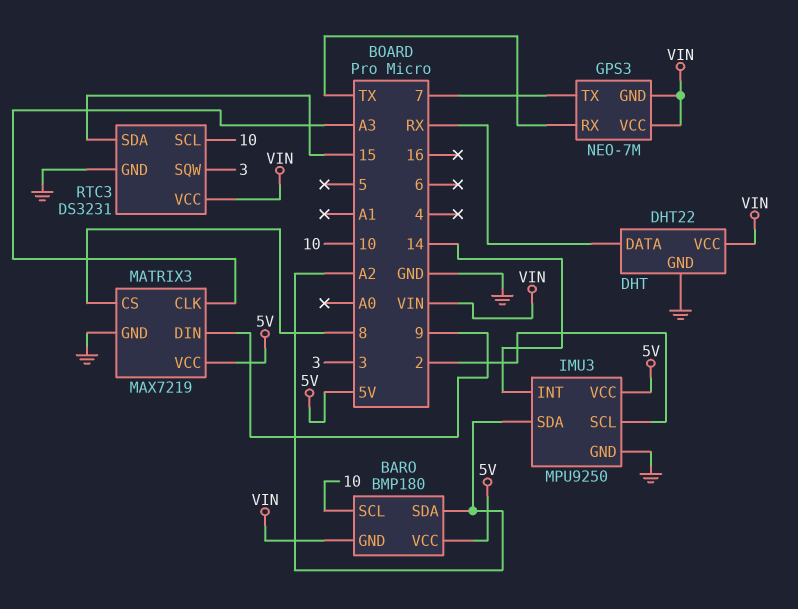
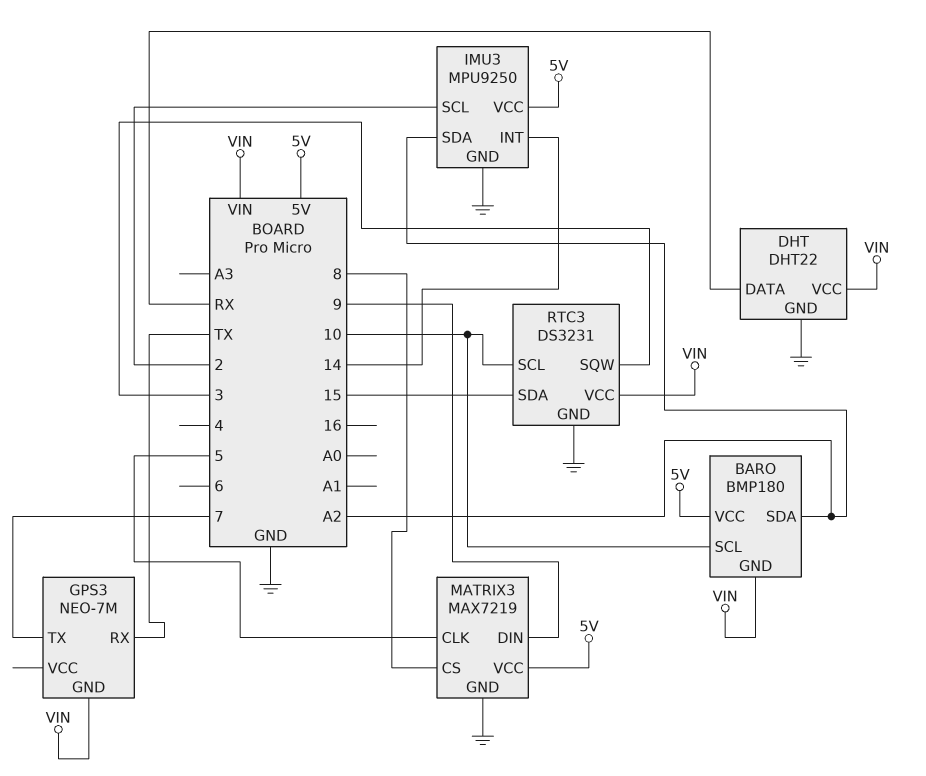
GPS3 pin VCC: VIN -> none
MATRIX3 pin CLK: A3 -> 5

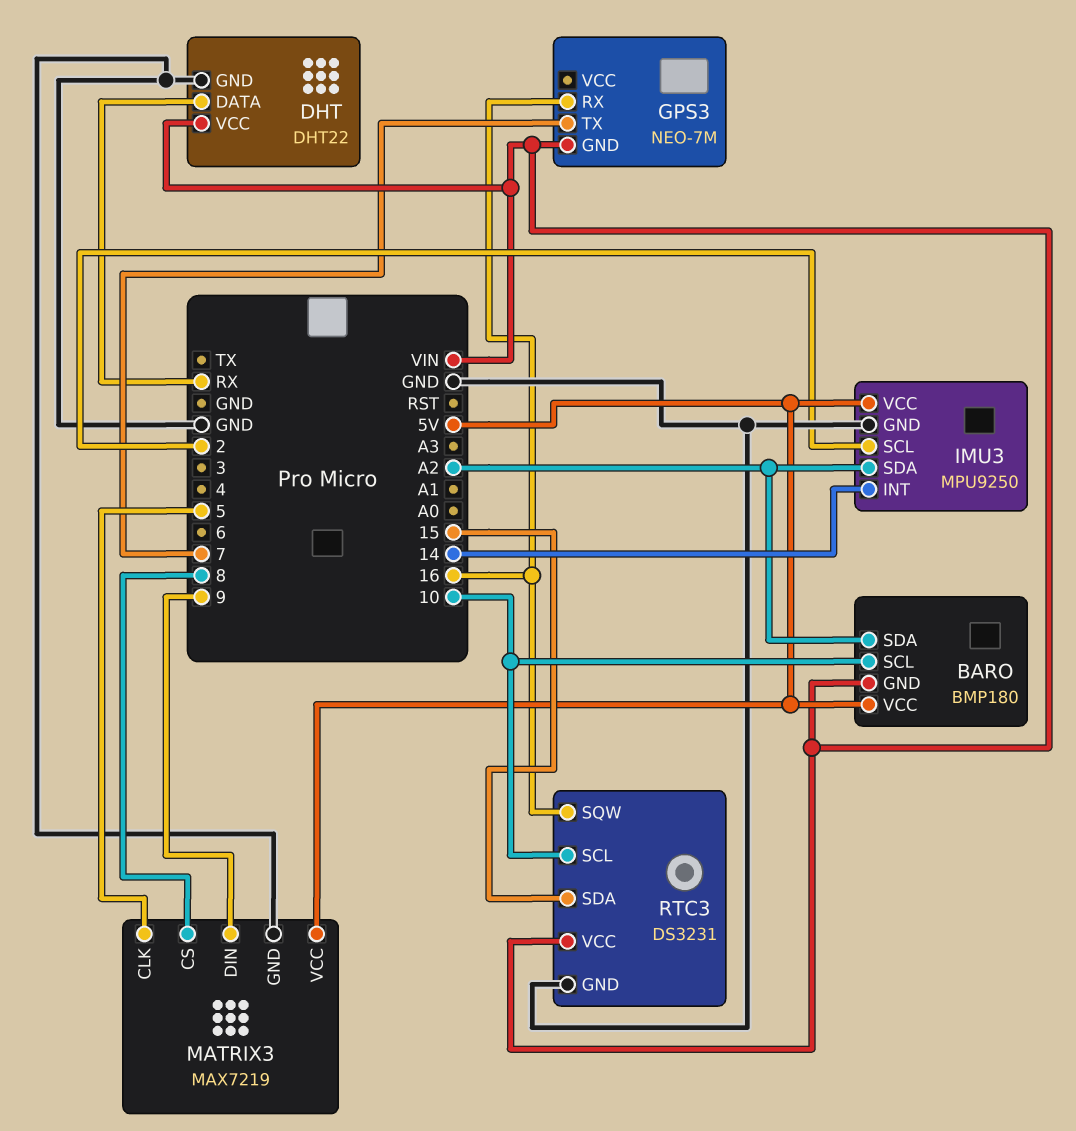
GPS3 pin RX: TX -> 16
RTC3 pin SQW: 3 -> 16

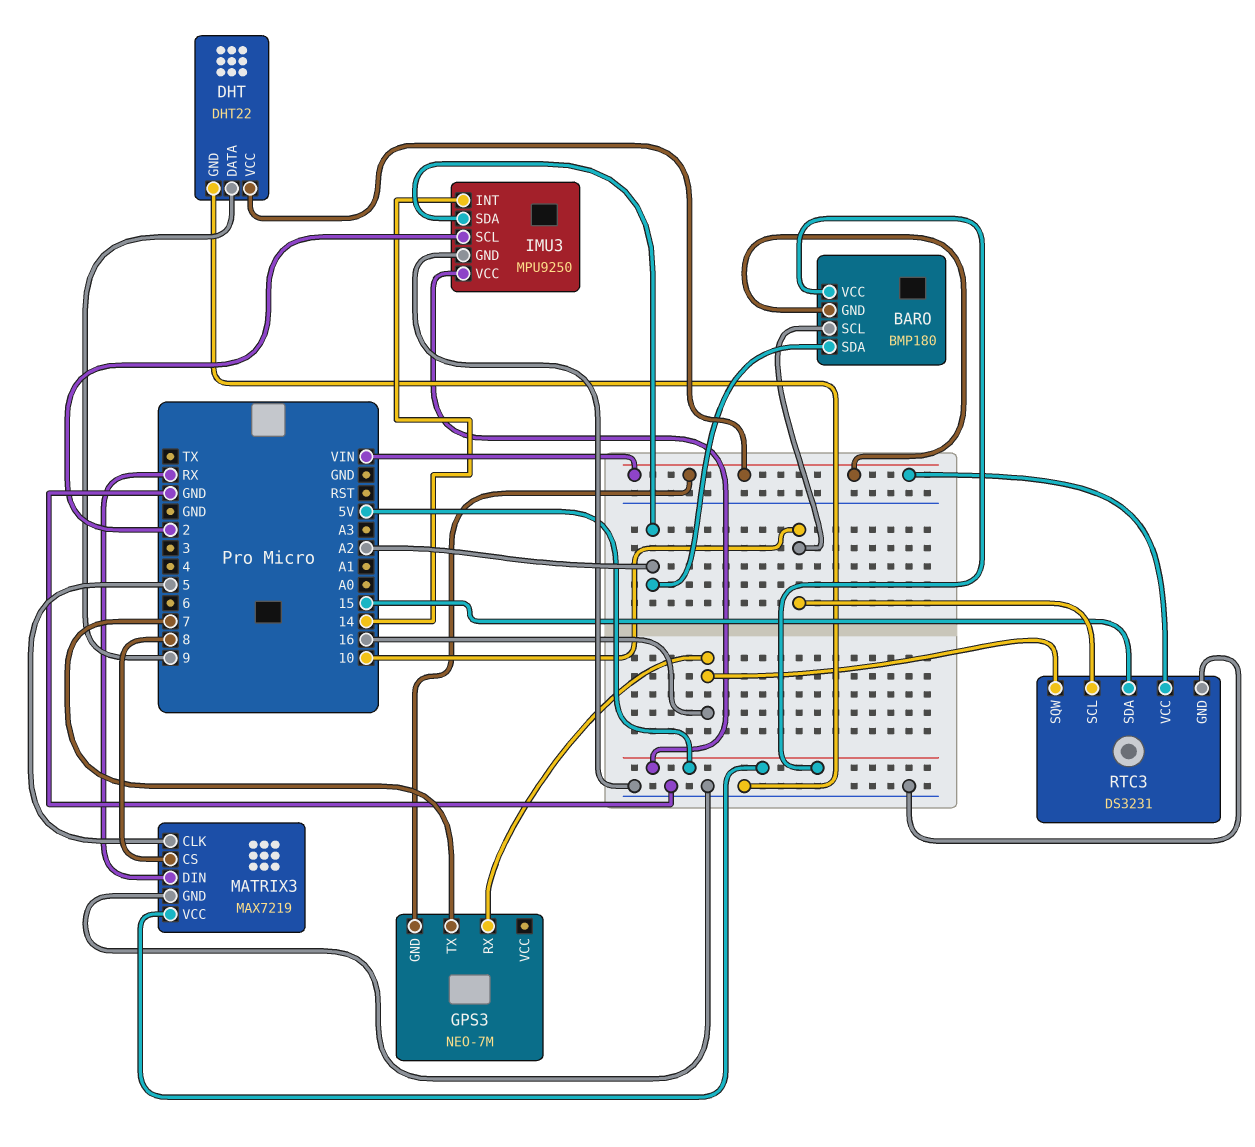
DHT pin DATA: RX -> 9
MATRIX3 pin DIN: 9 -> RX

